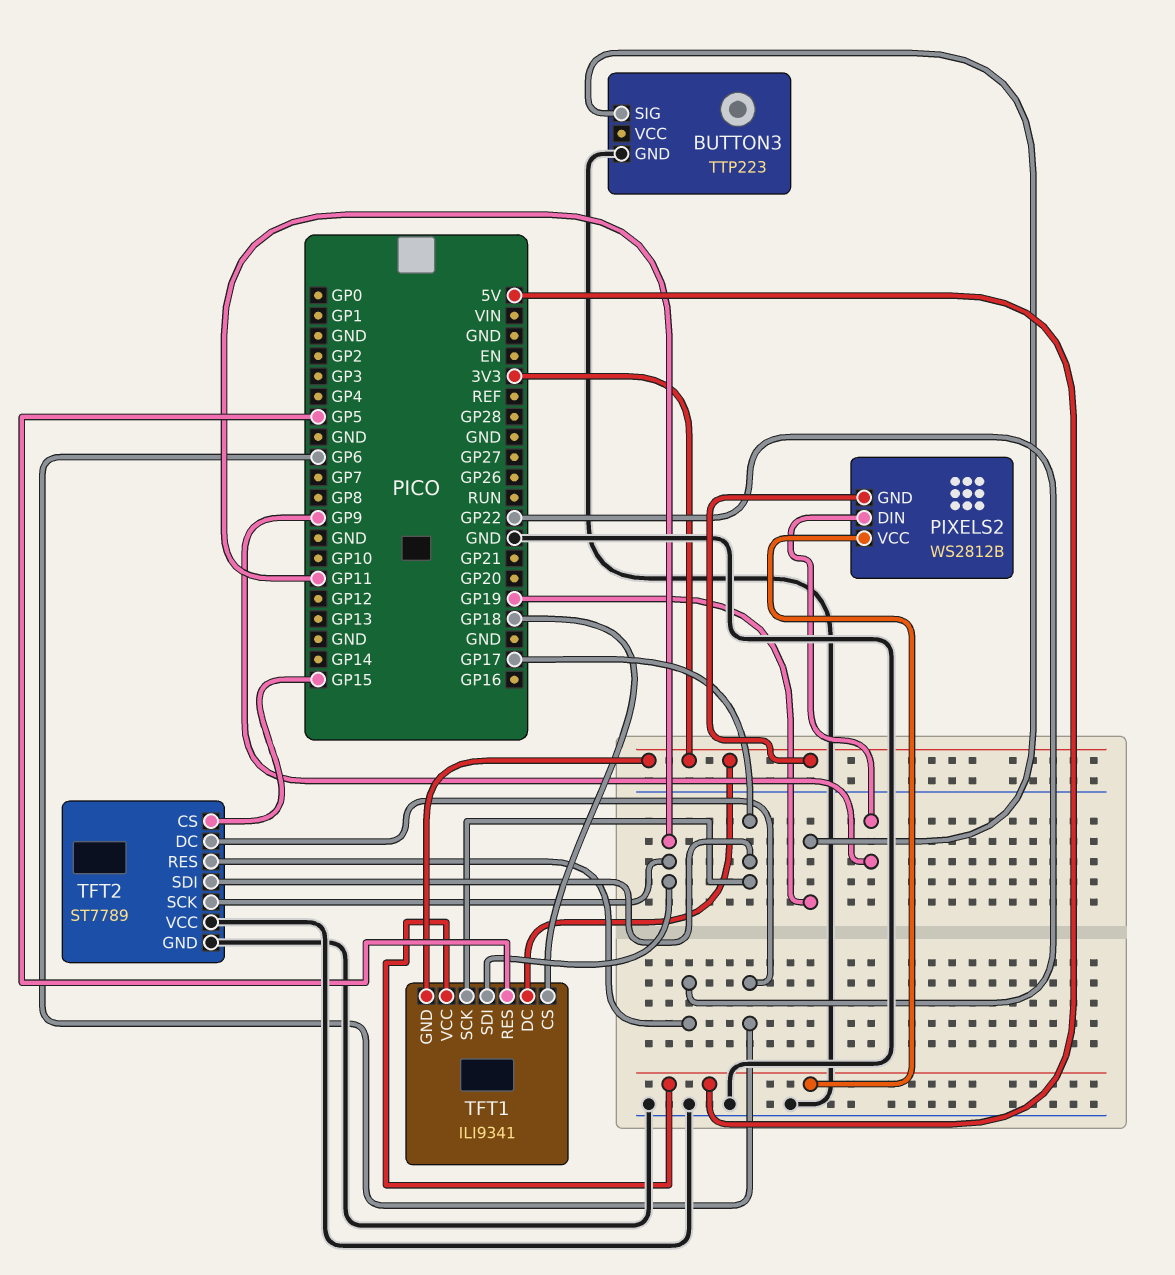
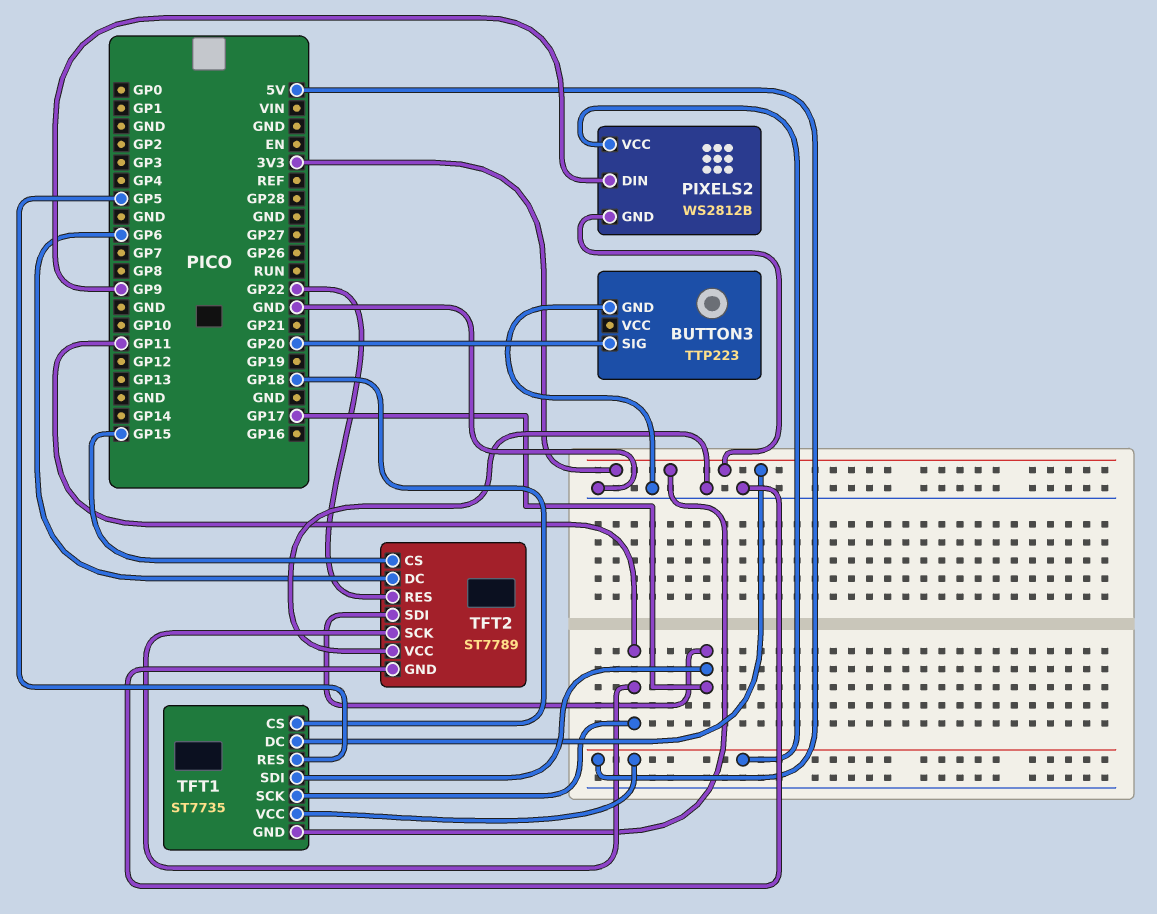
BUTTON3 pin SIG: GP19 -> GP20
TFT1: ILI9341 -> ST7735
TFT1 pin SCK: GP17 -> GP11
TFT1 pin SDI: GP11 -> GP17

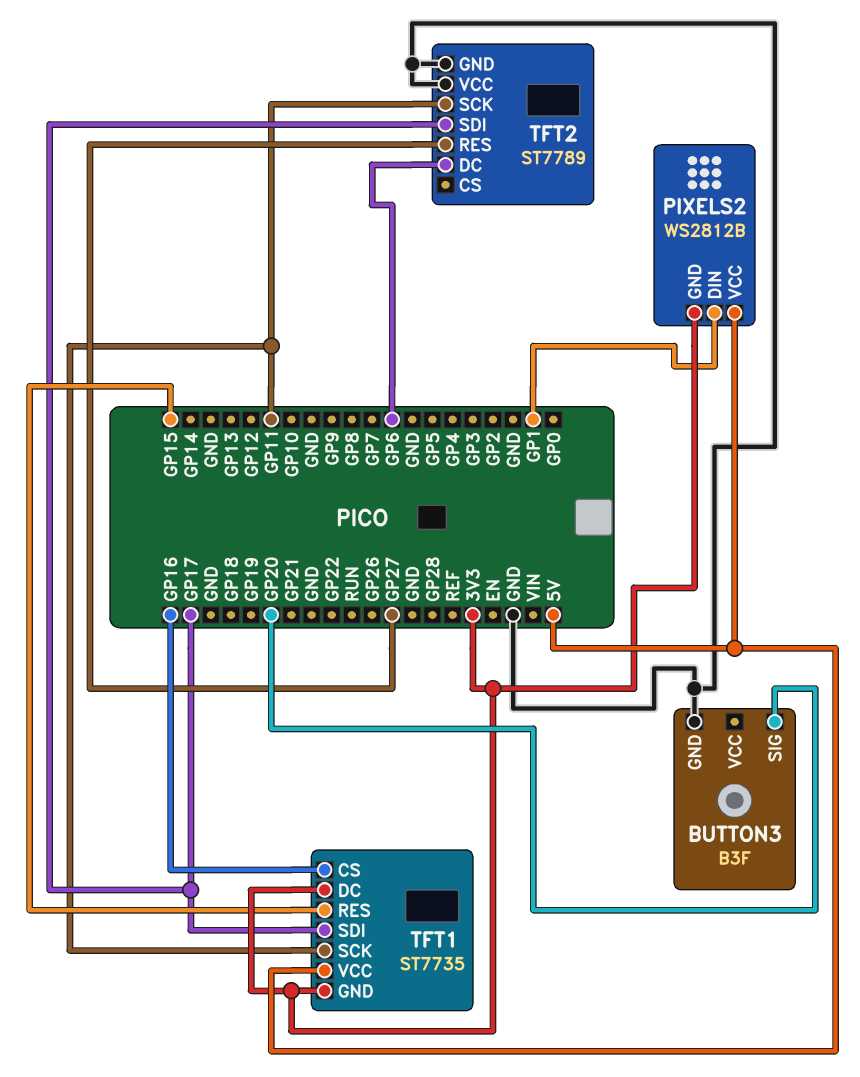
BUTTON3: TTP223 -> B3F
PIXELS2 pin DIN: GP9 -> GP1
TFT1 pin CS: GP18 -> GP16
TFT1 pin RES: GP5 -> GP15
TFT2 pin CS: GP15 -> none
TFT2 pin RES: GP22 -> GP27

